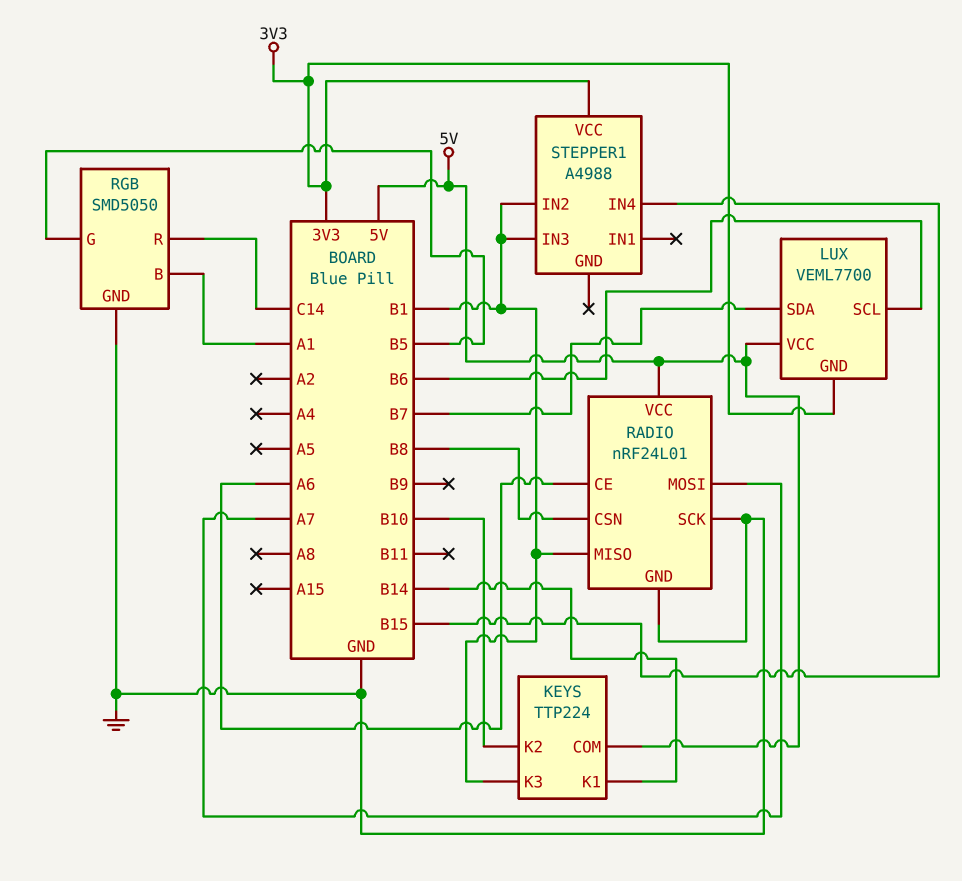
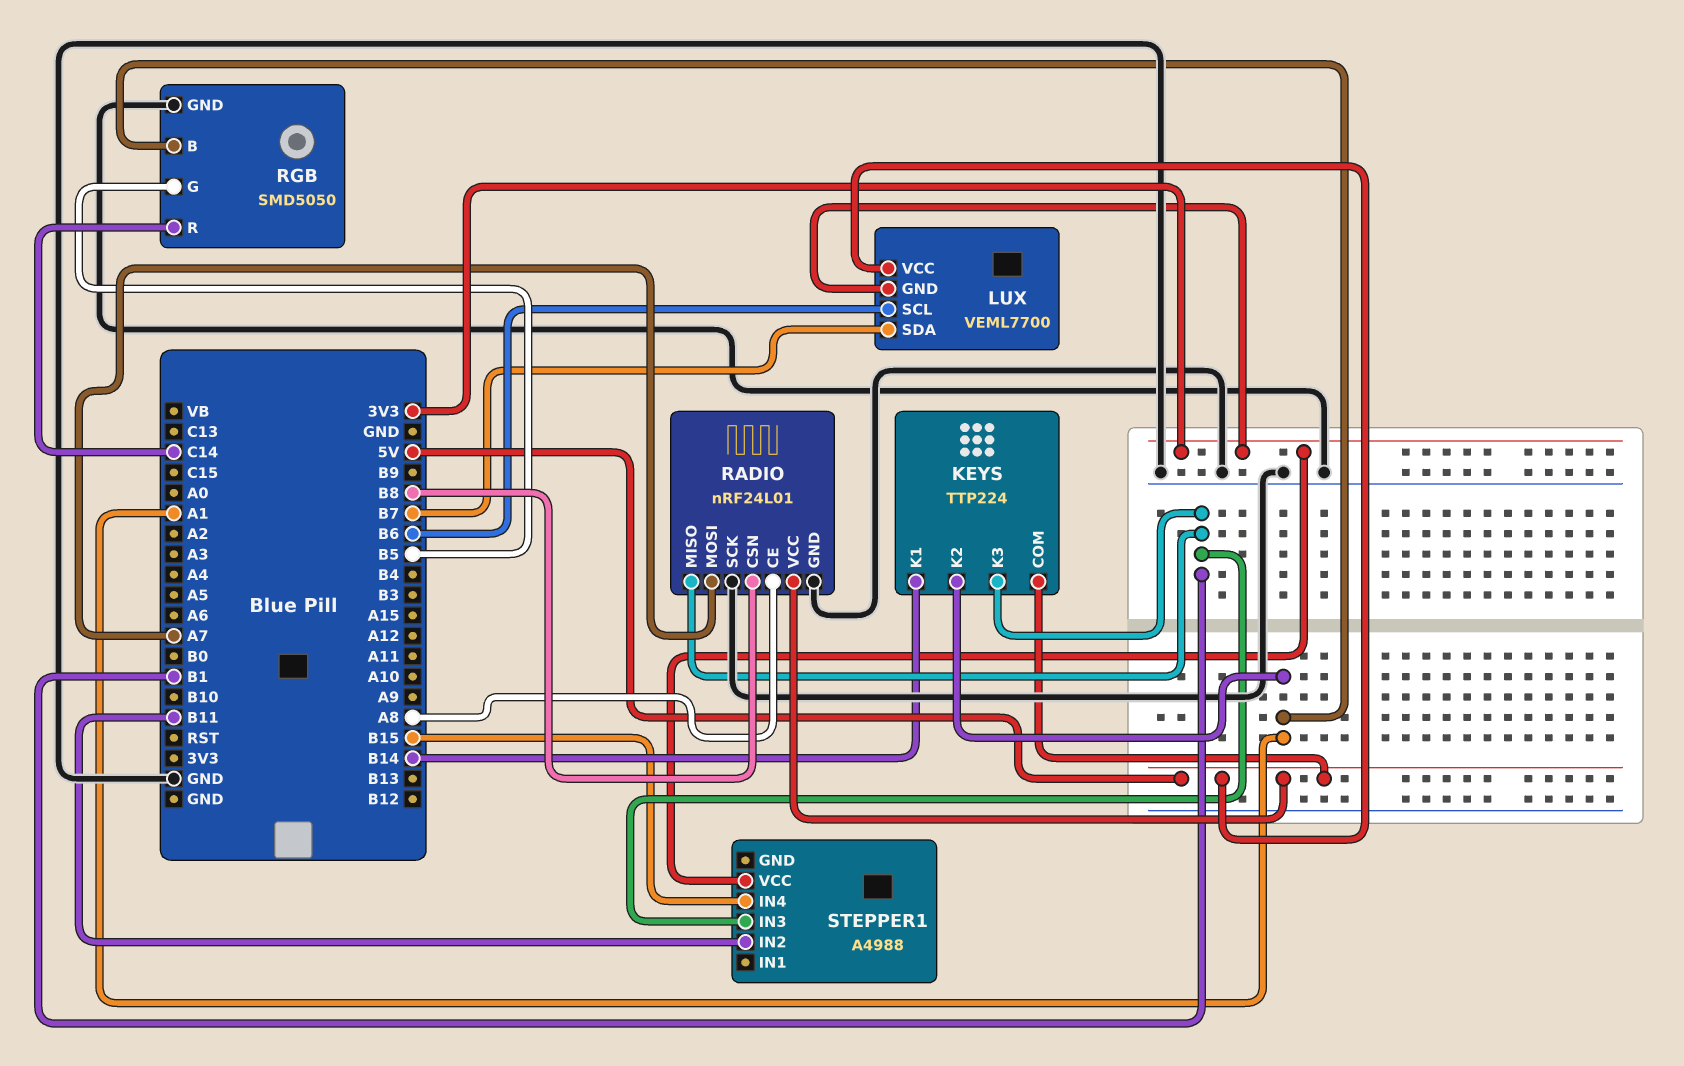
KEYS pin K2: B10 -> A1
RADIO pin CE: A6 -> A8
STEPPER1 pin IN2: B1 -> B11

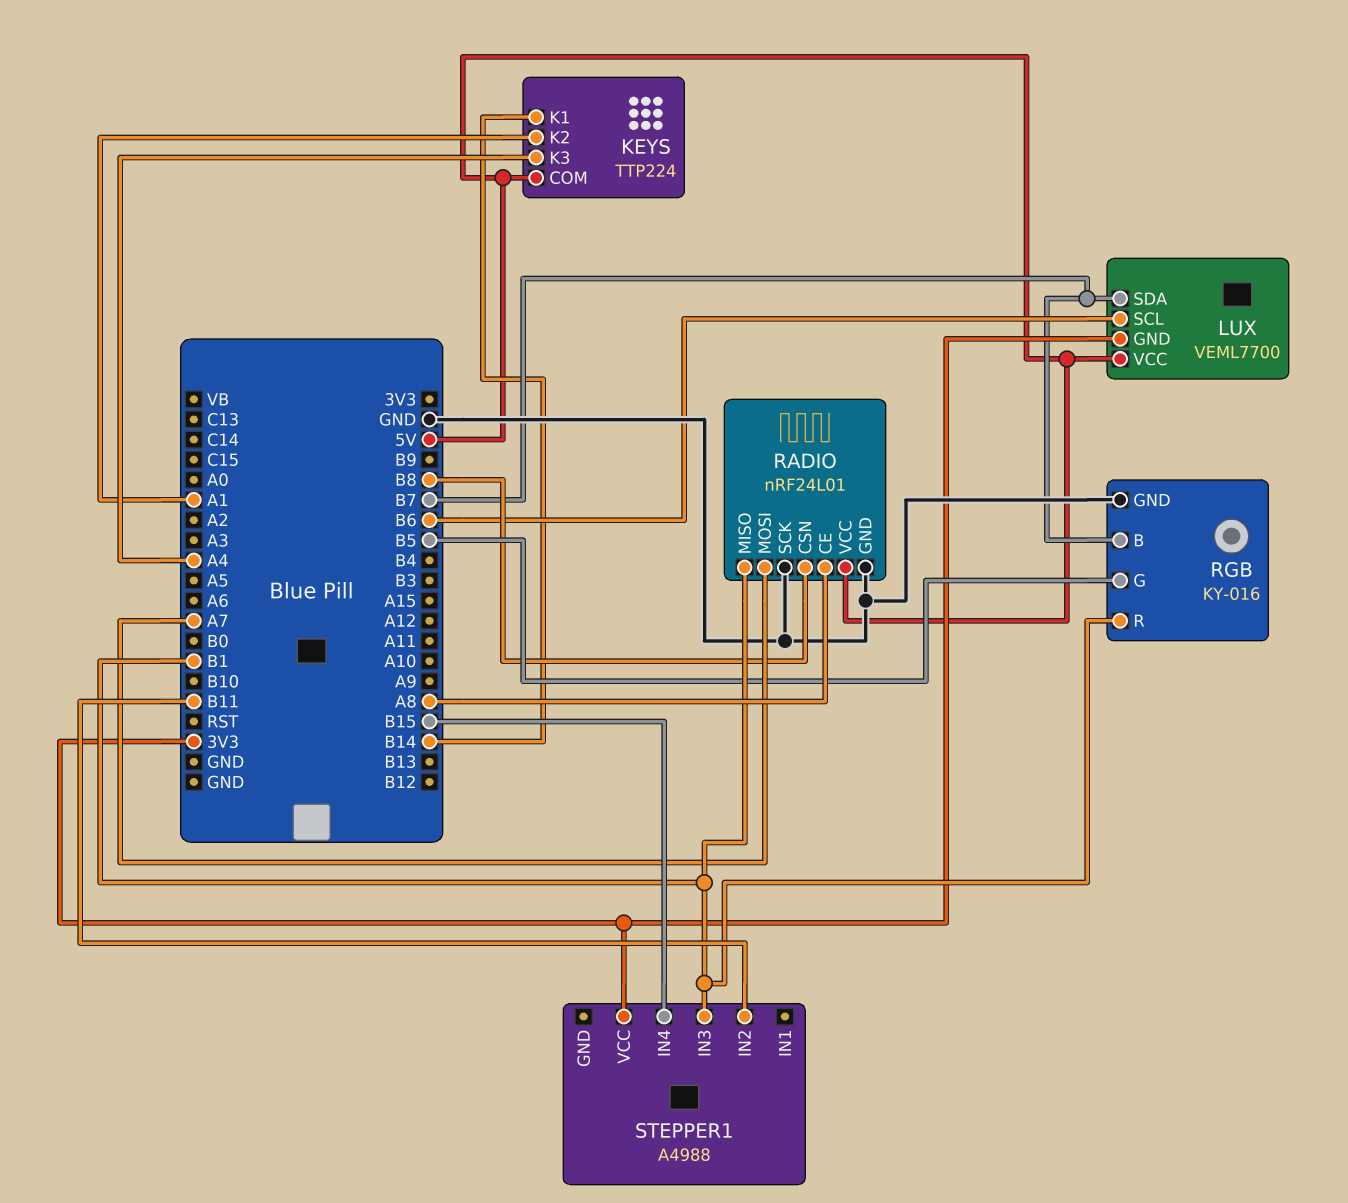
KEYS pin K3: B1 -> A4
RGB: SMD5050 -> KY-016
RGB pin B: A1 -> B7
RGB pin R: C14 -> B1

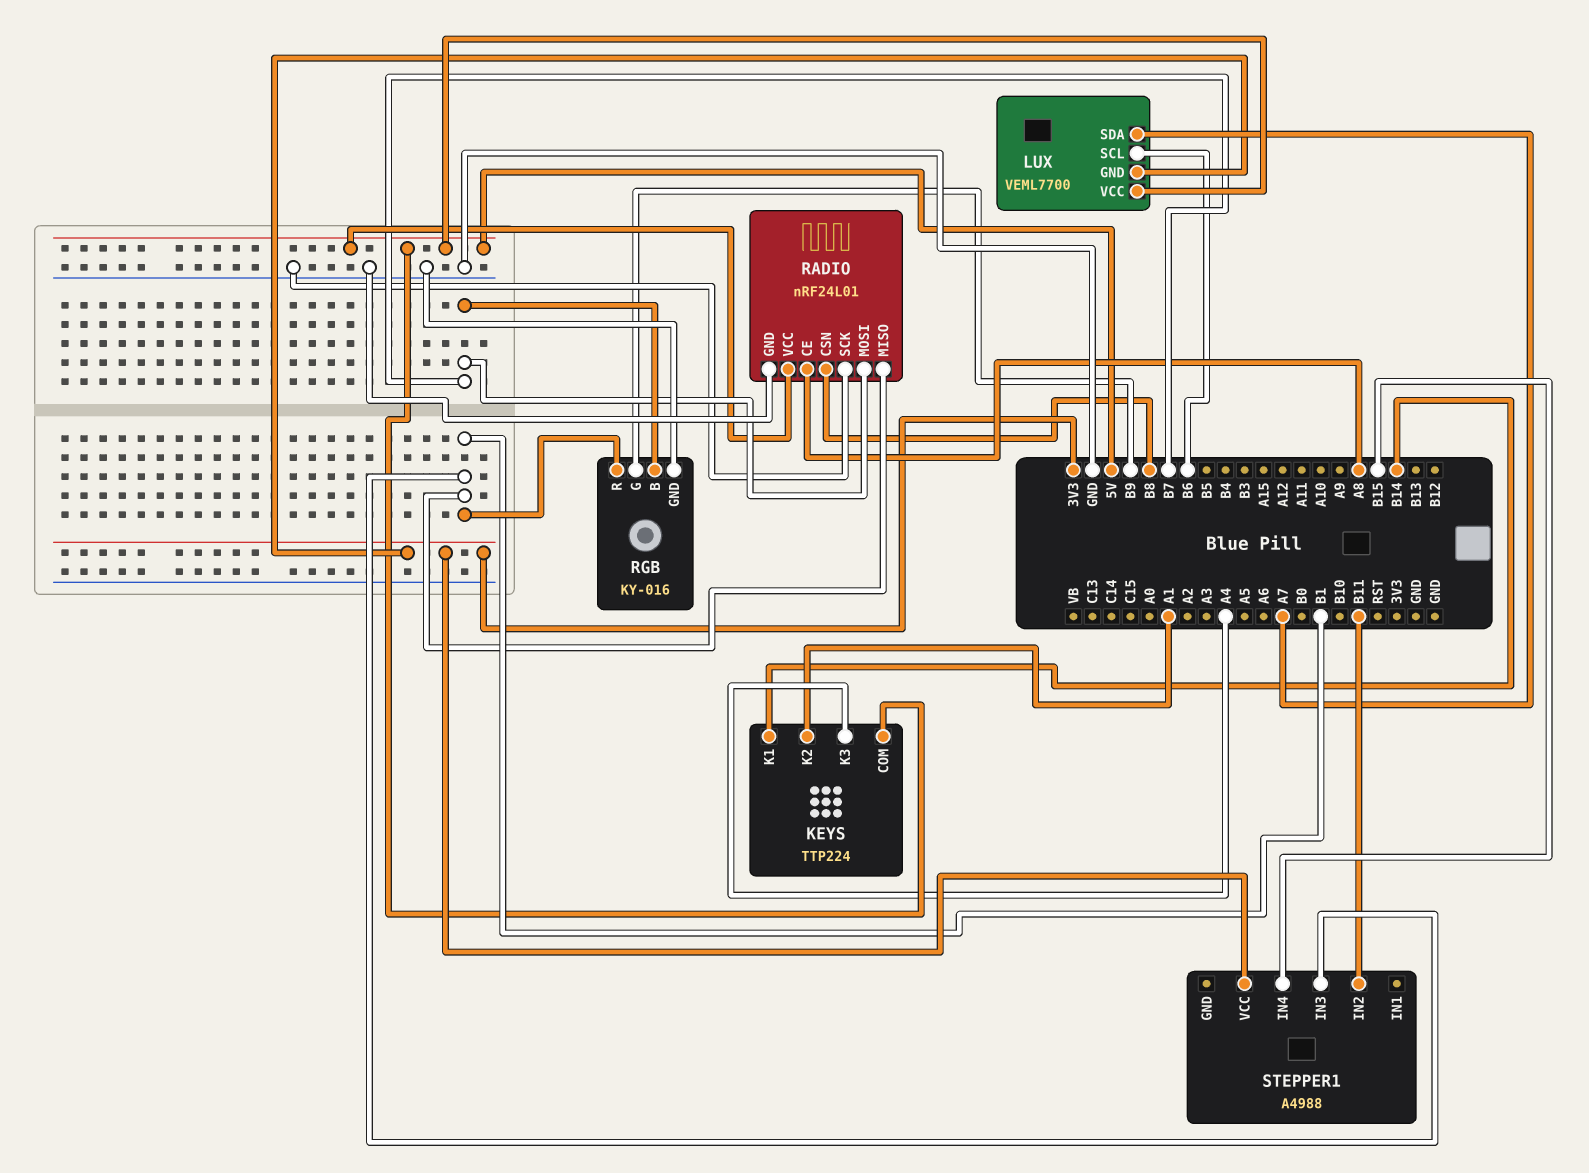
LUX pin SDA: B7 -> A7
RADIO pin MOSI: A7 -> B7
RGB pin G: B5 -> B9

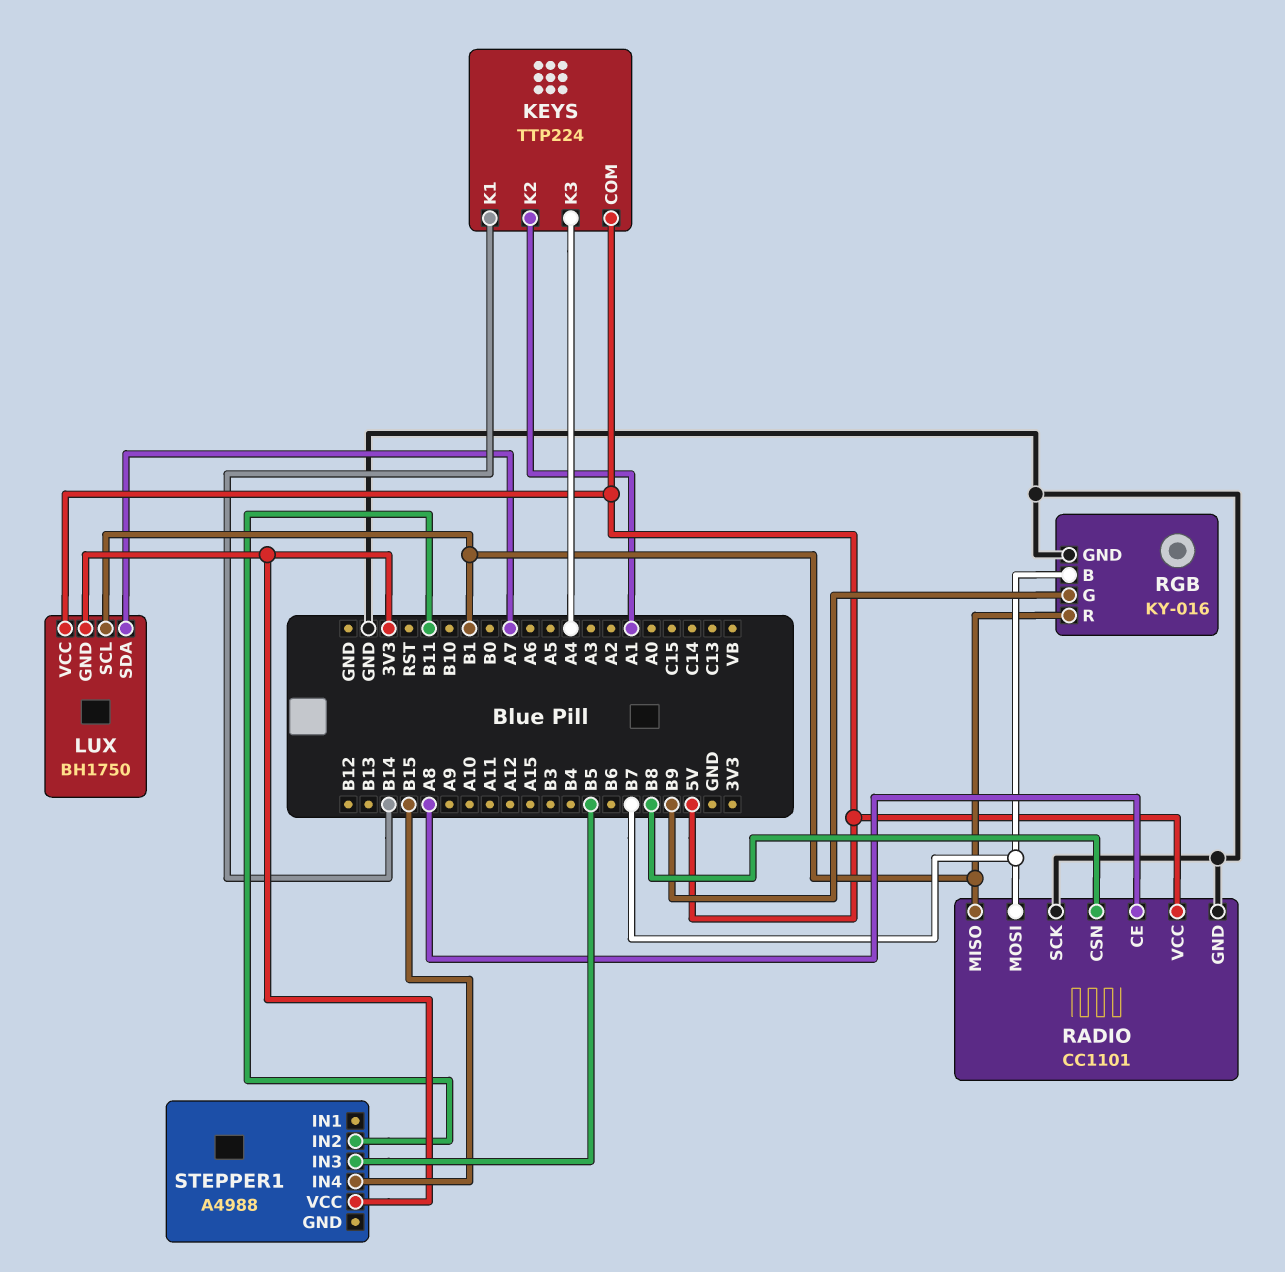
LUX: VEML7700 -> BH1750
LUX pin SCL: B6 -> B1
RADIO: nRF24L01 -> CC1101
STEPPER1 pin IN3: B1 -> B5

